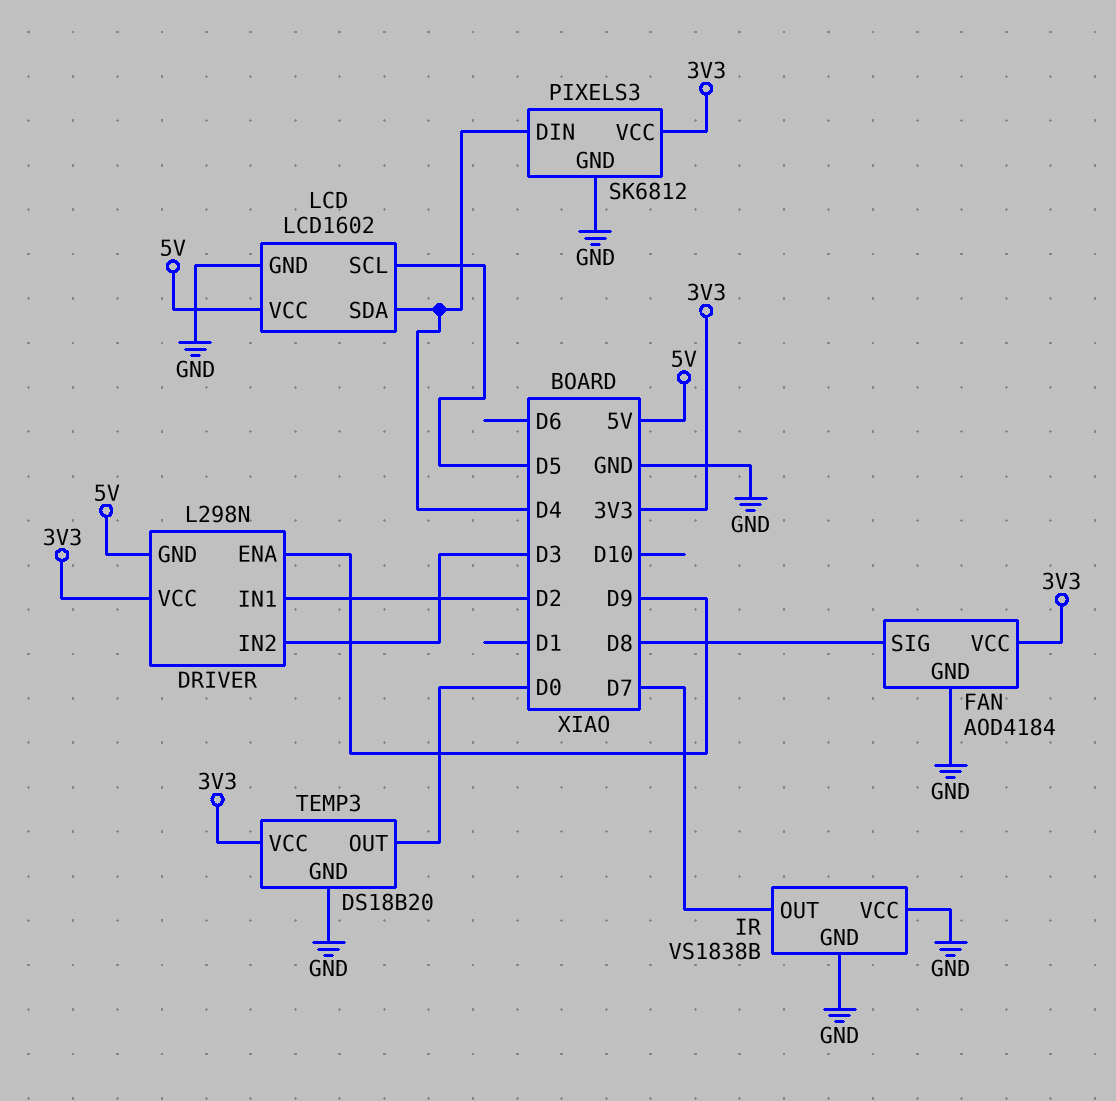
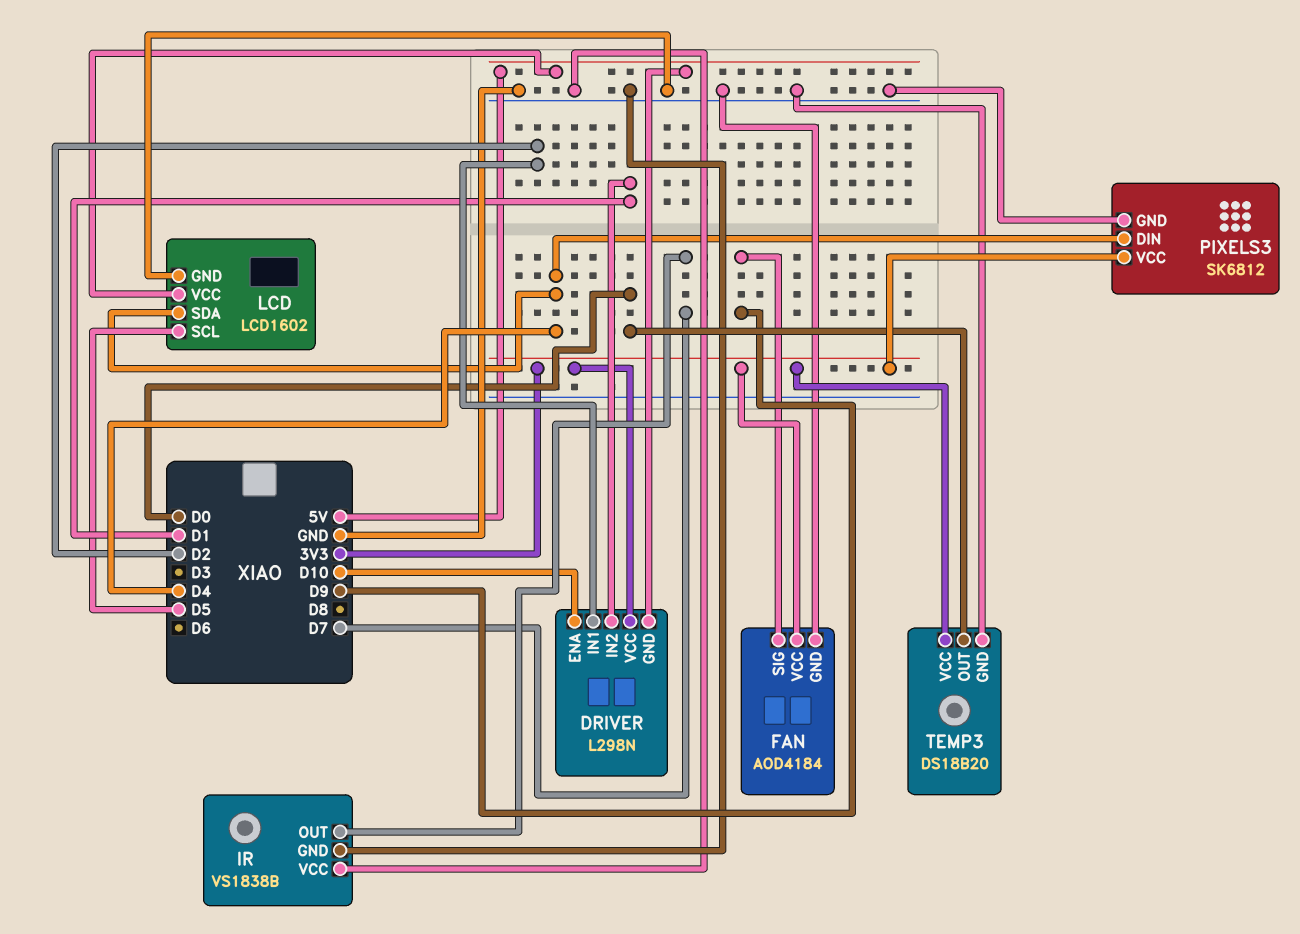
DRIVER pin ENA: D9 -> D10
DRIVER pin IN2: D3 -> D1
FAN pin SIG: D8 -> D9

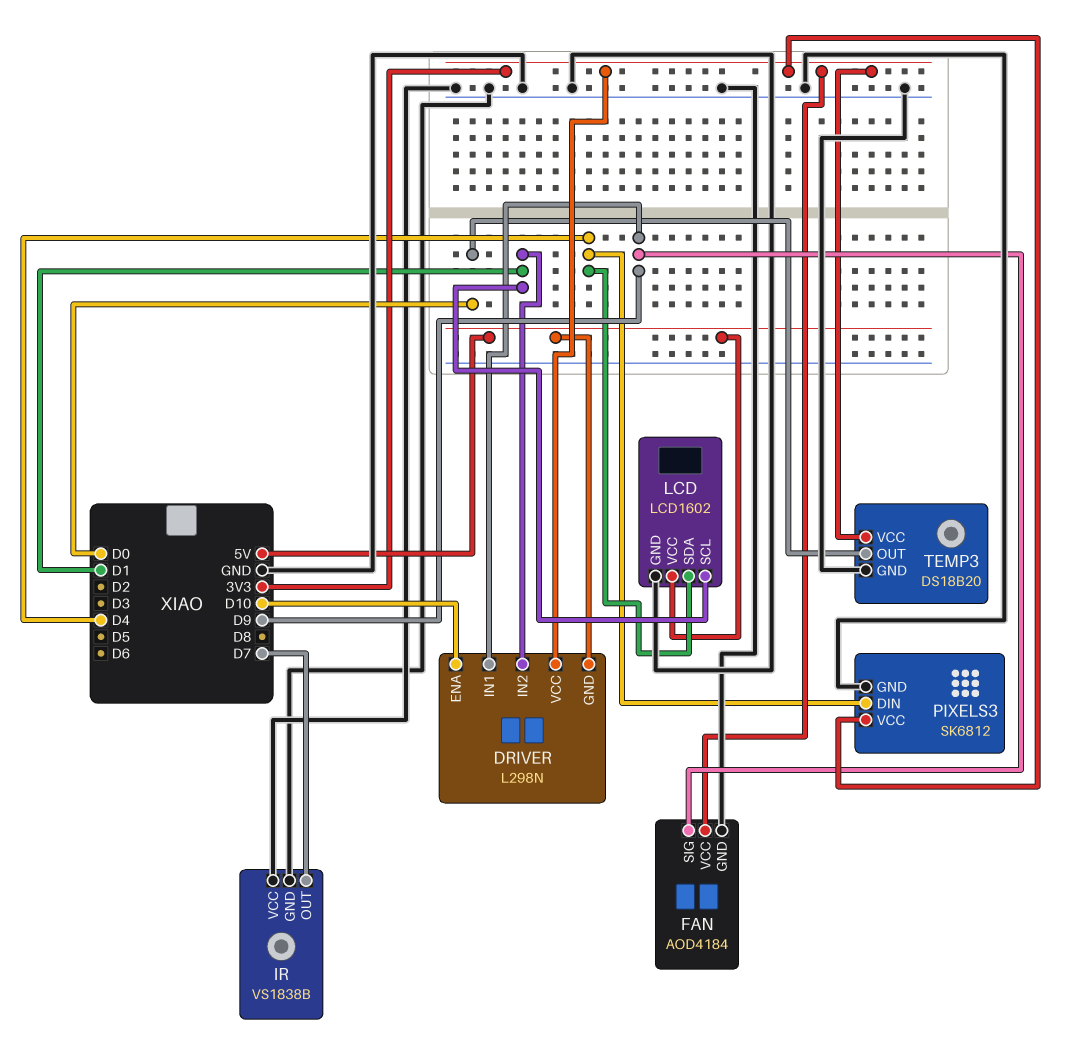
DRIVER pin IN1: D2 -> D9
LCD pin SCL: D5 -> D1

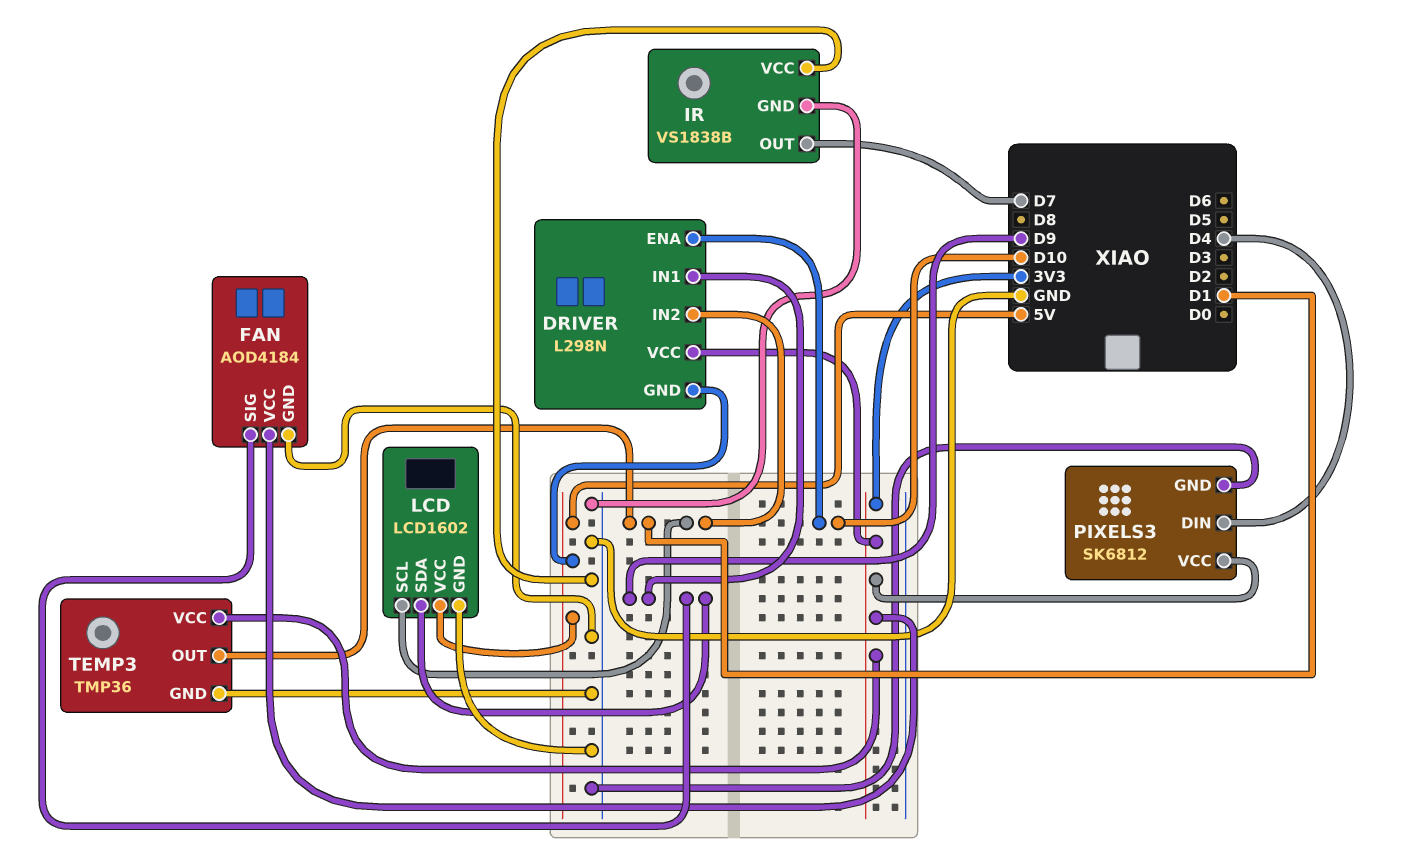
LCD pin SDA: D4 -> D9
TEMP3: DS18B20 -> TMP36
TEMP3 pin OUT: D0 -> D1

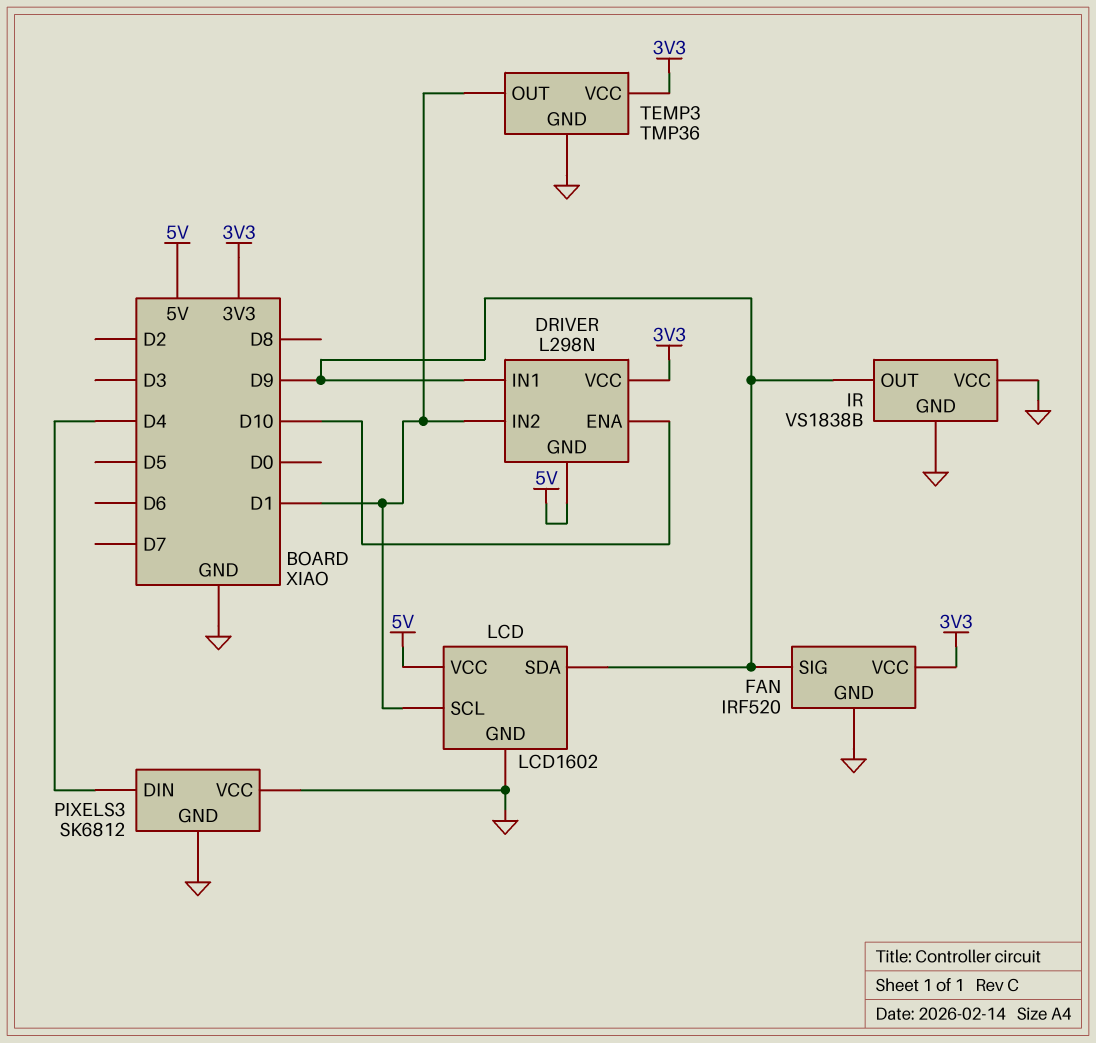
FAN: AOD4184 -> IRF520
IR pin OUT: D7 -> D9
PIXELS3 pin VCC: 3V3 -> GND

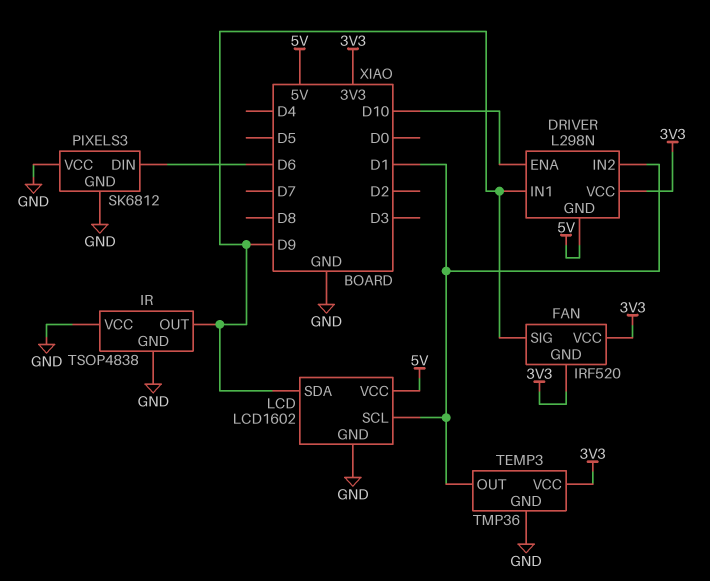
FAN pin GND: GND -> 3V3
IR: VS1838B -> TSOP4838
PIXELS3 pin DIN: D4 -> D6

